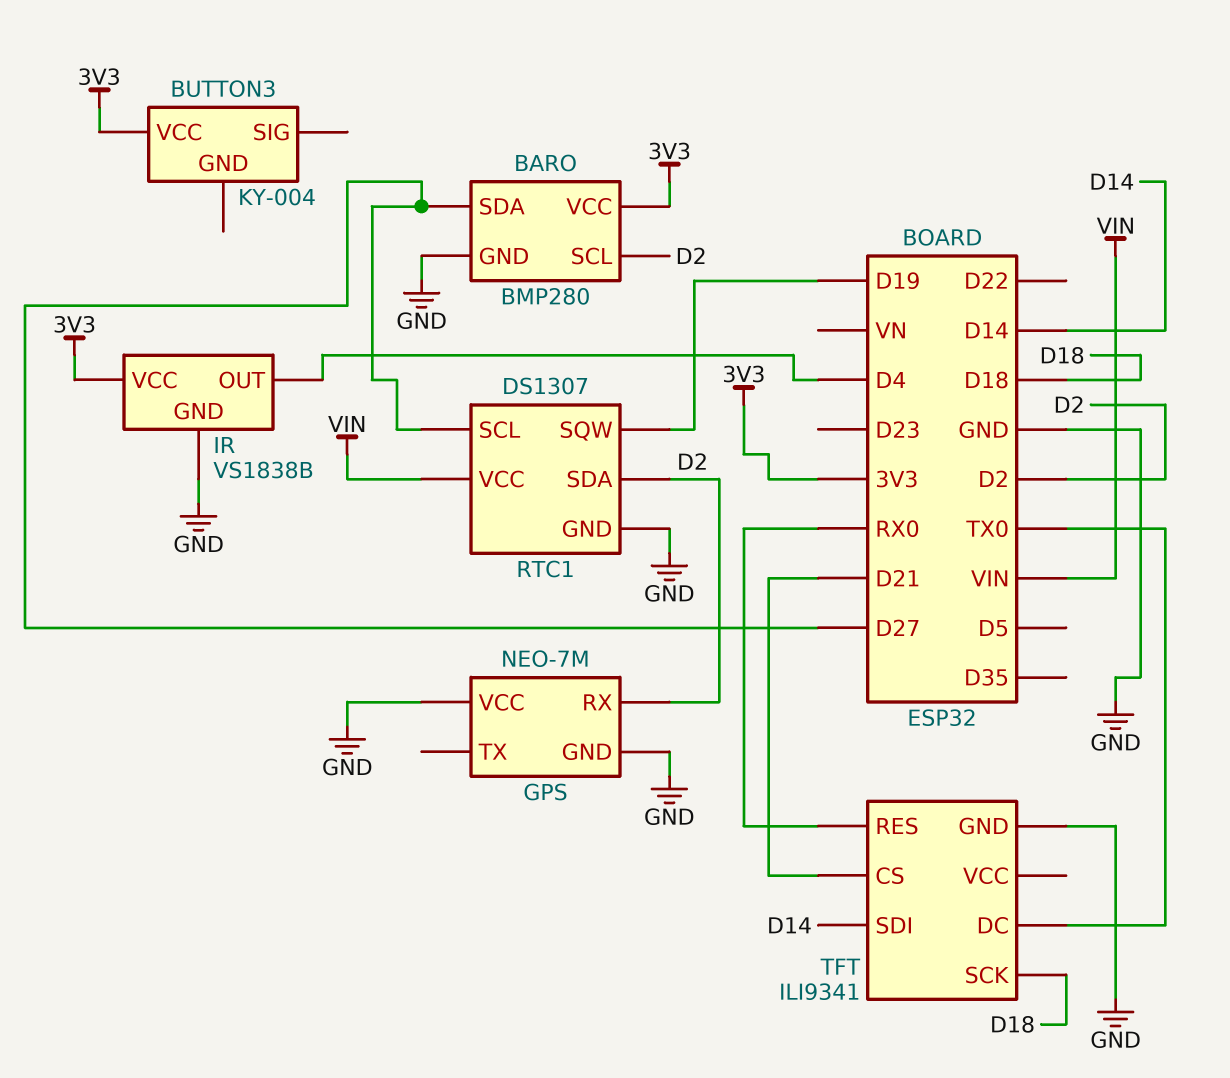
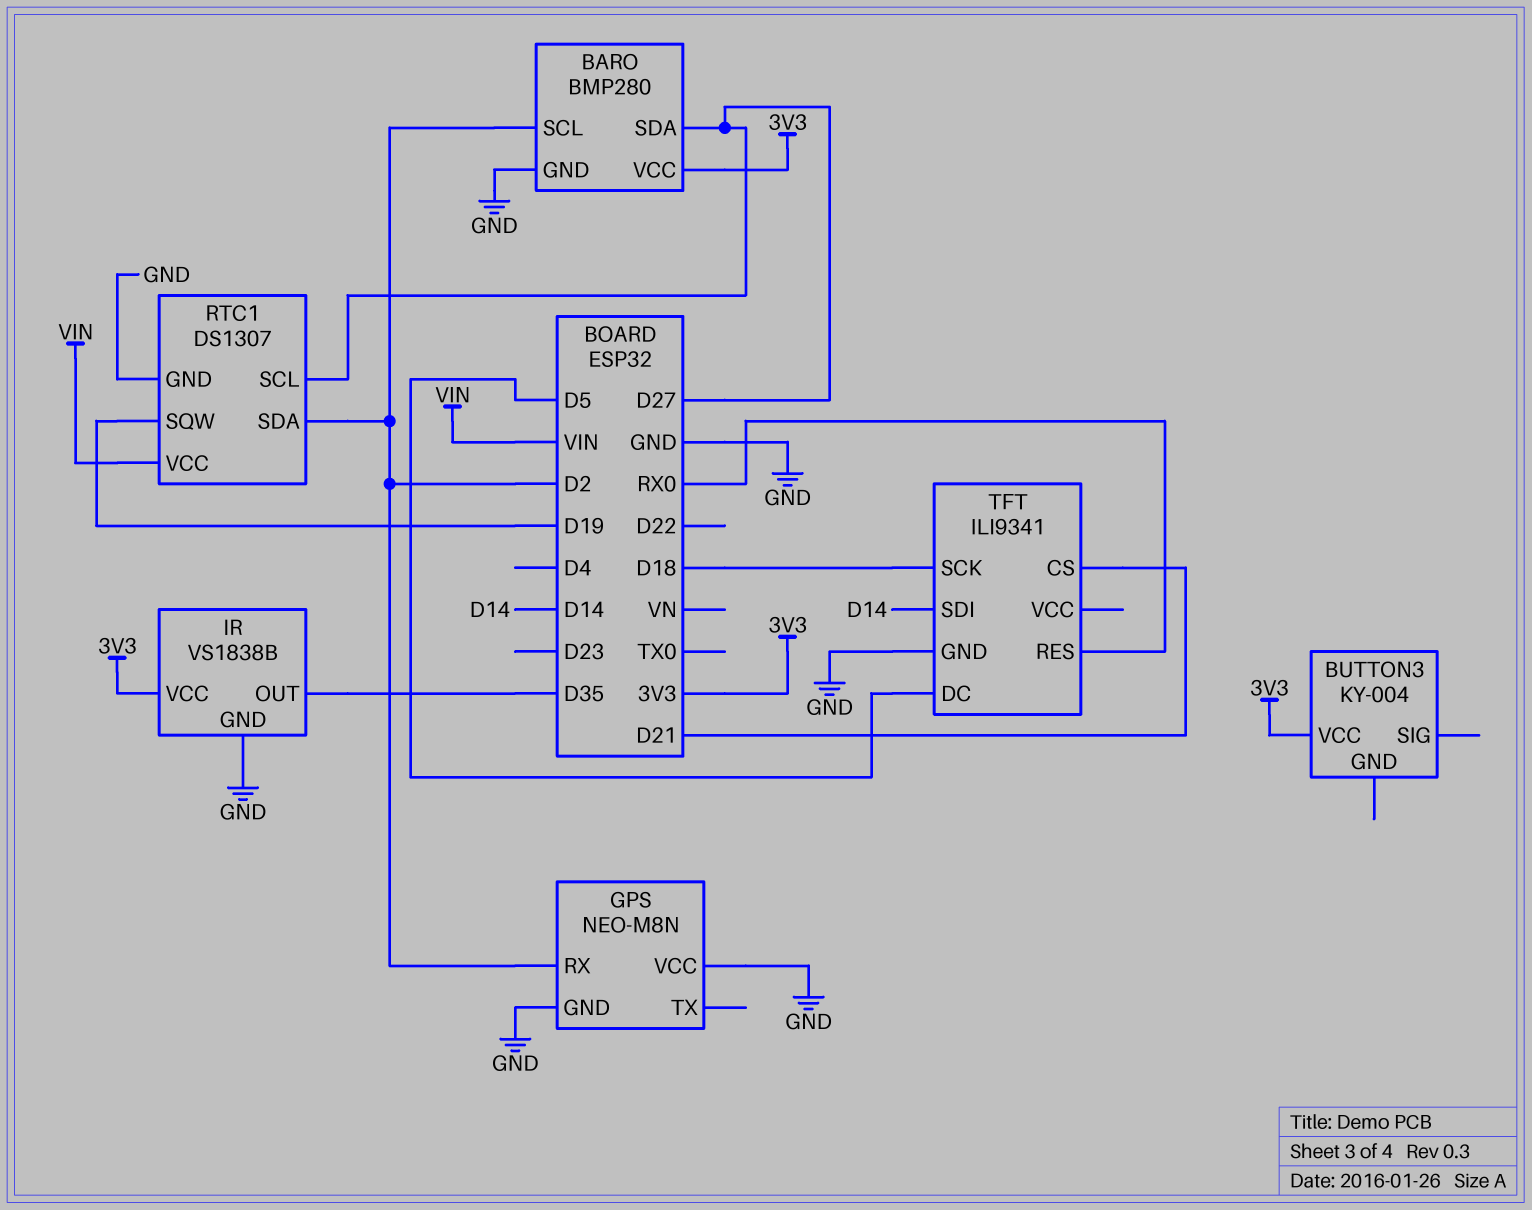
GPS: NEO-7M -> NEO-M8N
IR pin OUT: D4 -> D35
TFT pin DC: TX0 -> D5

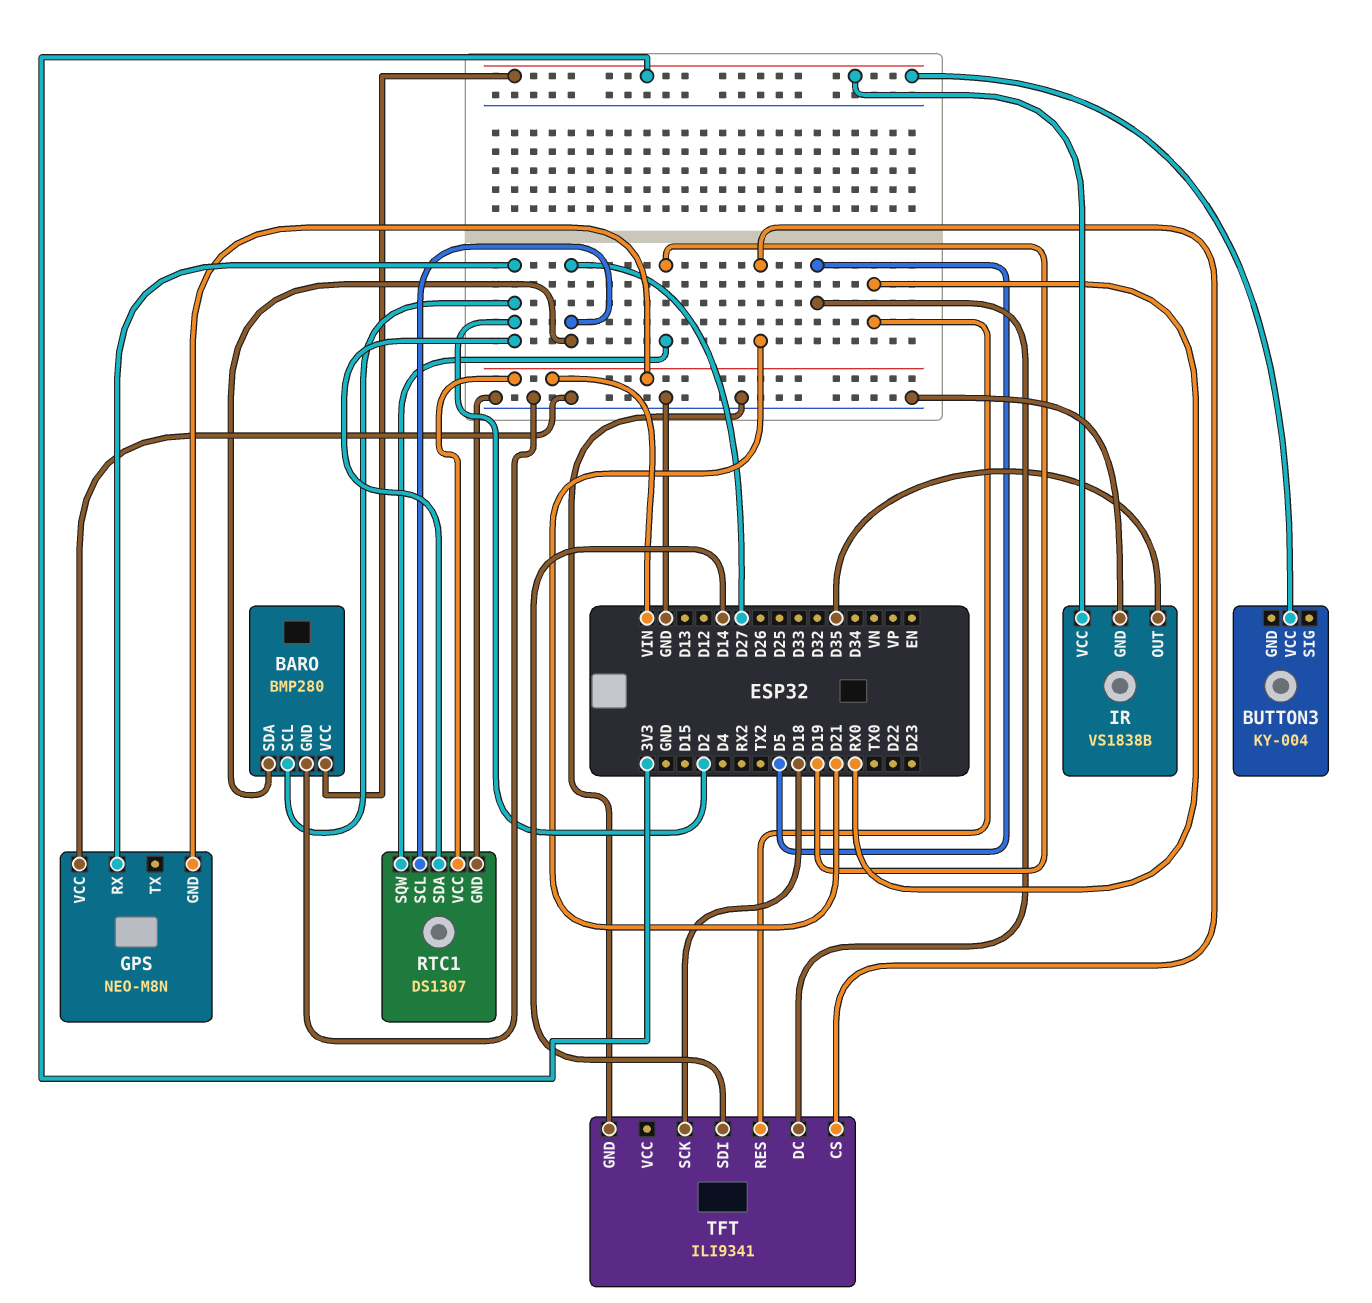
GPS pin GND: GND -> VIN

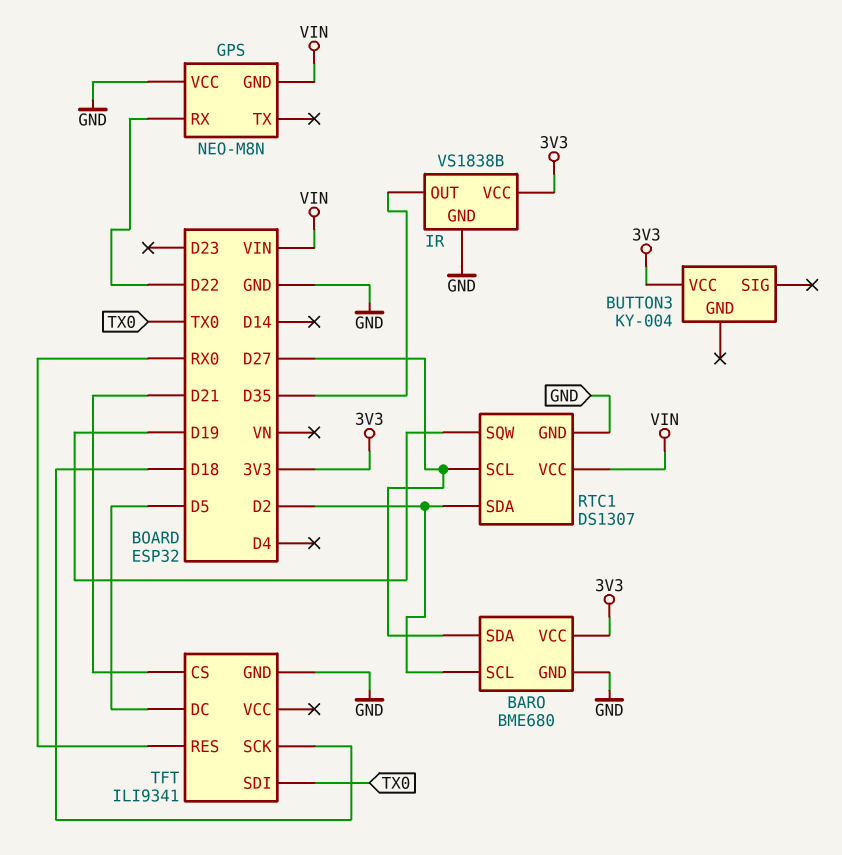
BARO: BMP280 -> BME680
GPS pin RX: D2 -> D22
TFT pin SDI: D14 -> TX0

